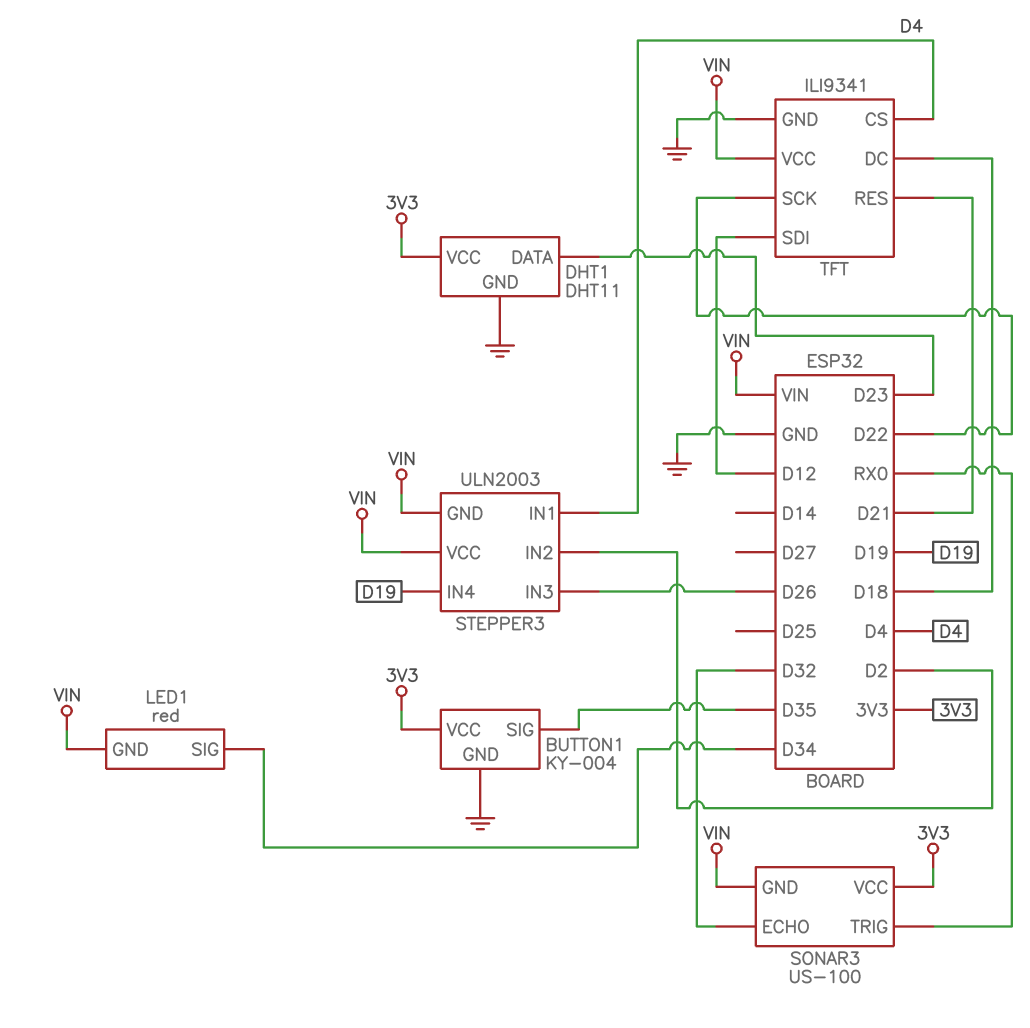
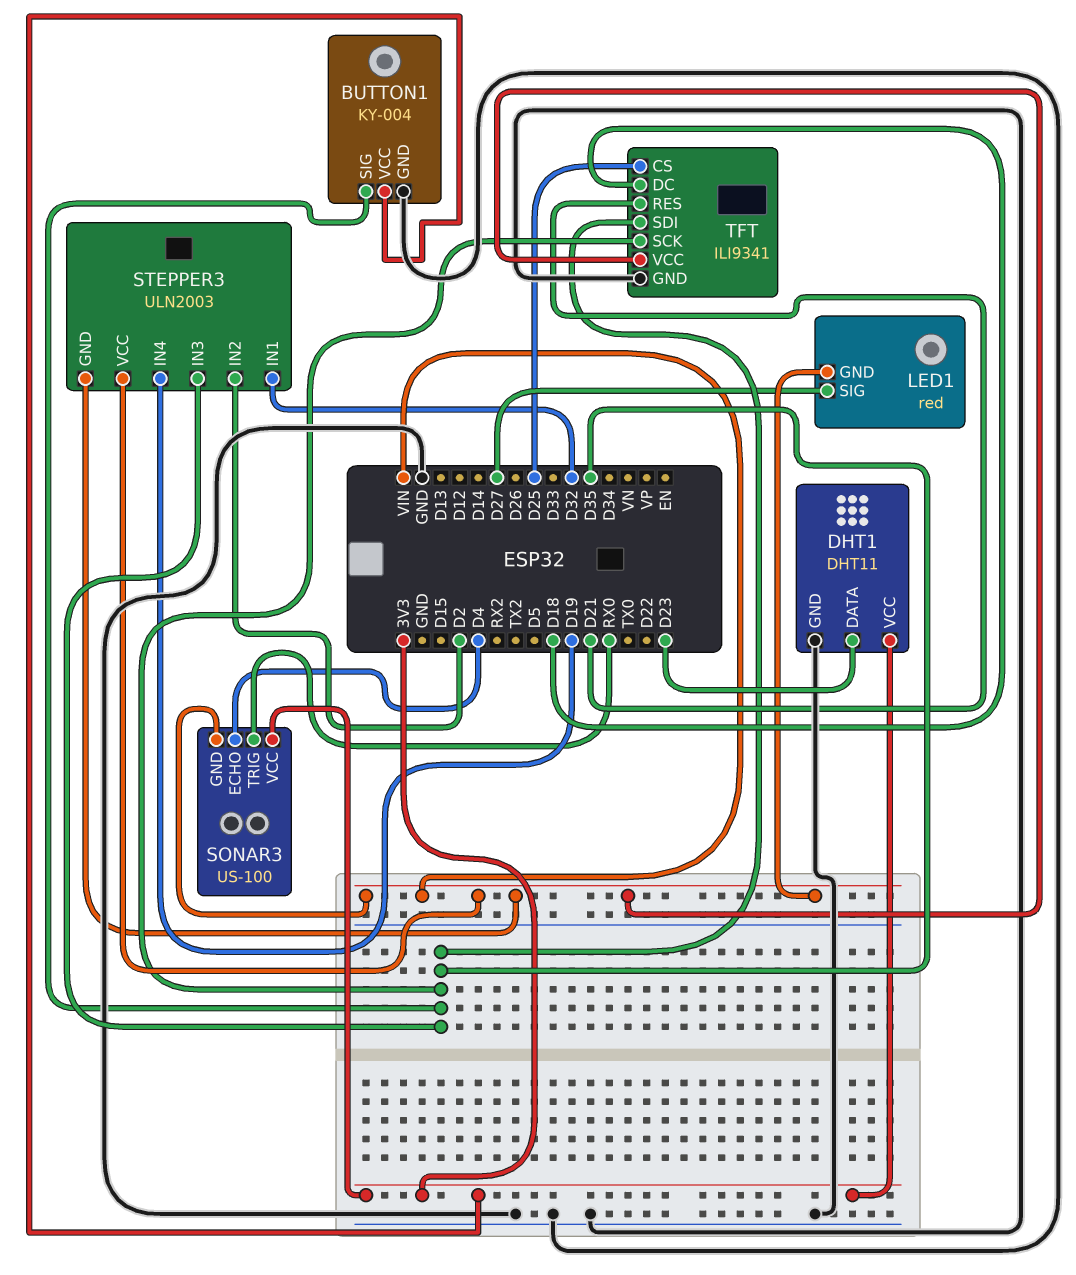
LED1 pin SIG: D34 -> D27
SONAR3 pin ECHO: D32 -> D4
STEPPER3 pin IN1: D4 -> D32
STEPPER3 pin IN3: D26 -> D35
TFT pin CS: D4 -> D25
TFT pin SCK: D22 -> D35
TFT pin SDI: D12 -> D35

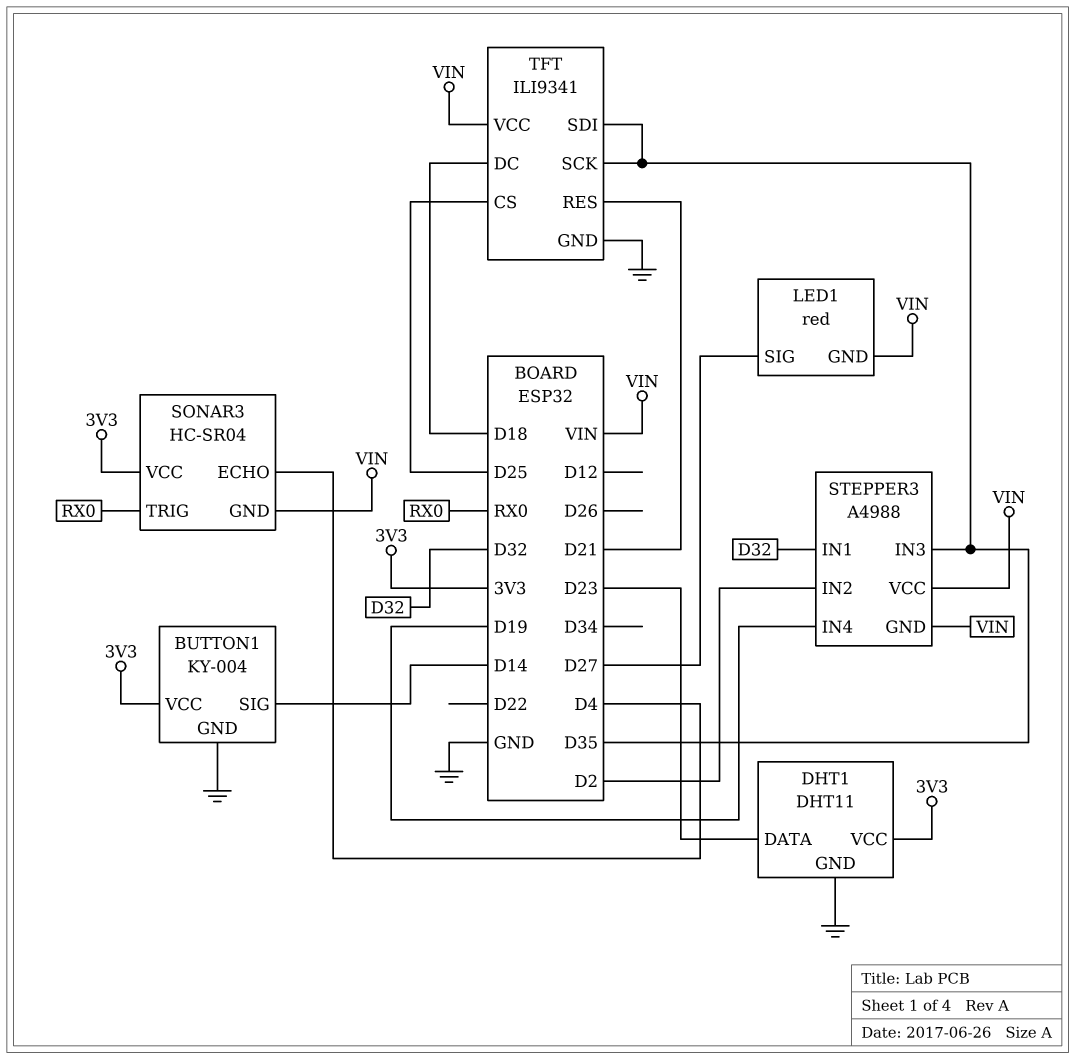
BUTTON1 pin SIG: D35 -> D14
SONAR3: US-100 -> HC-SR04
STEPPER3: ULN2003 -> A4988

